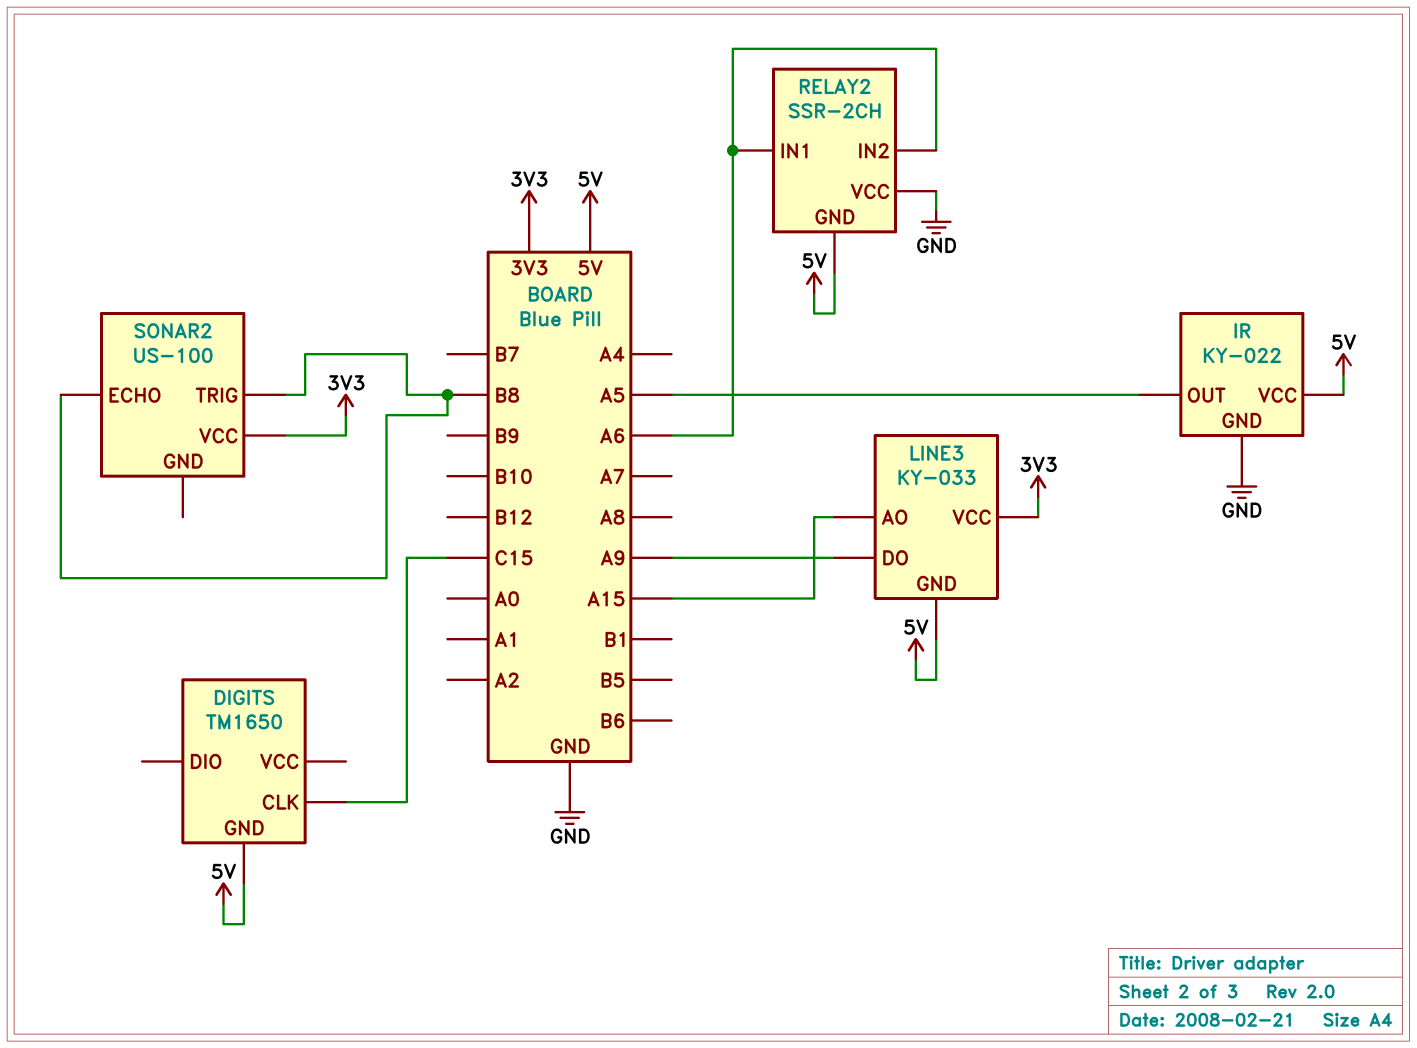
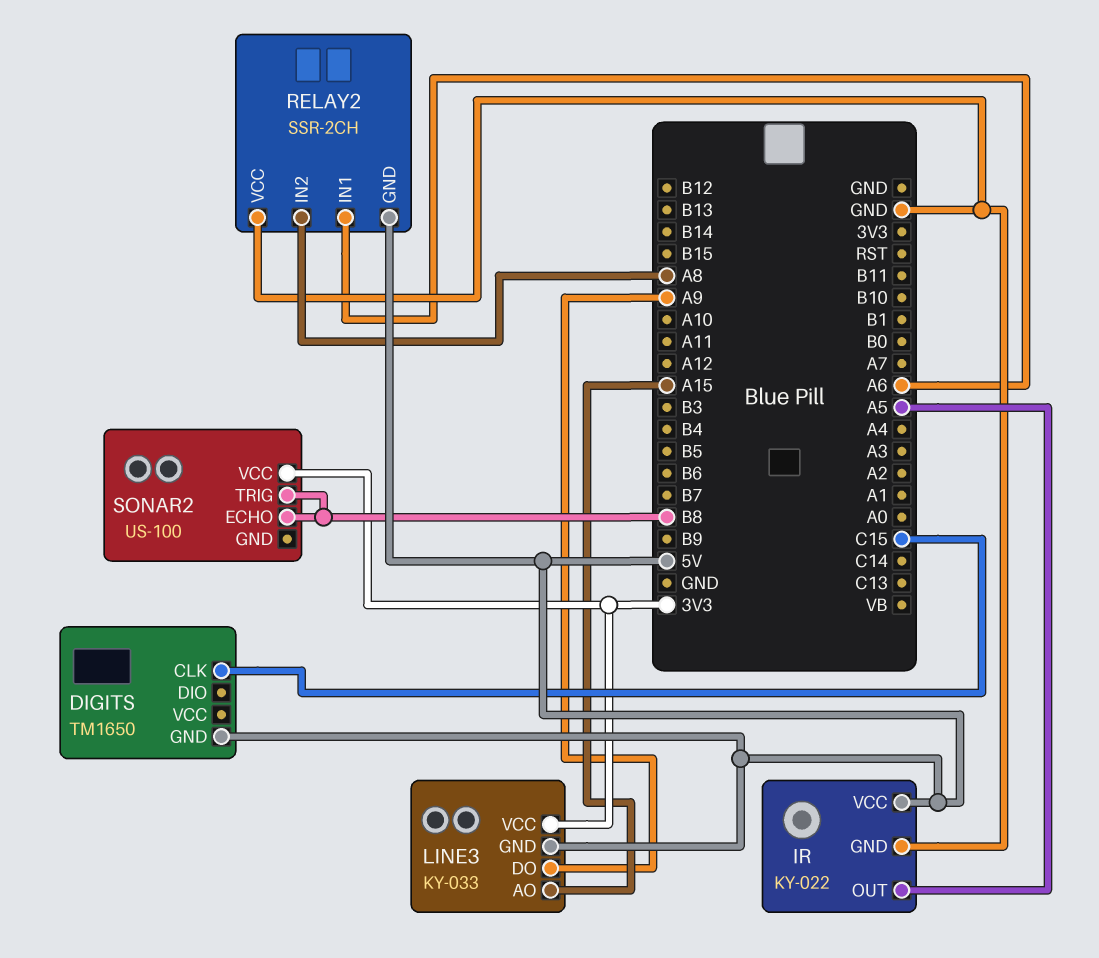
RELAY2 pin IN2: A6 -> A8

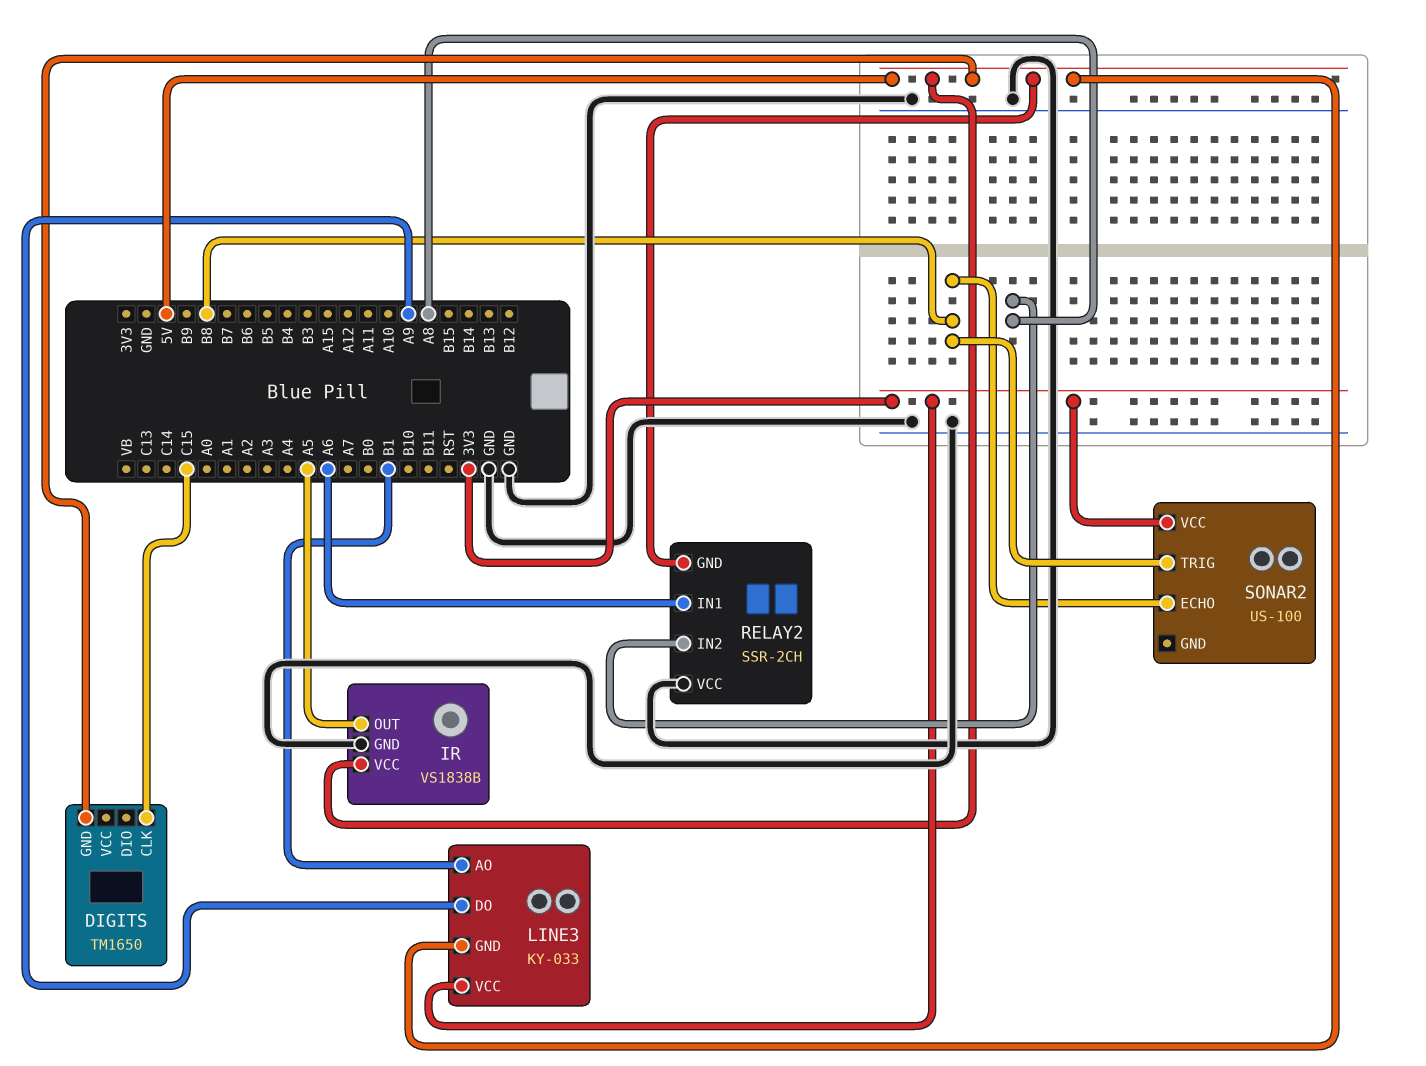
IR: KY-022 -> VS1838B
LINE3 pin AO: A15 -> B1

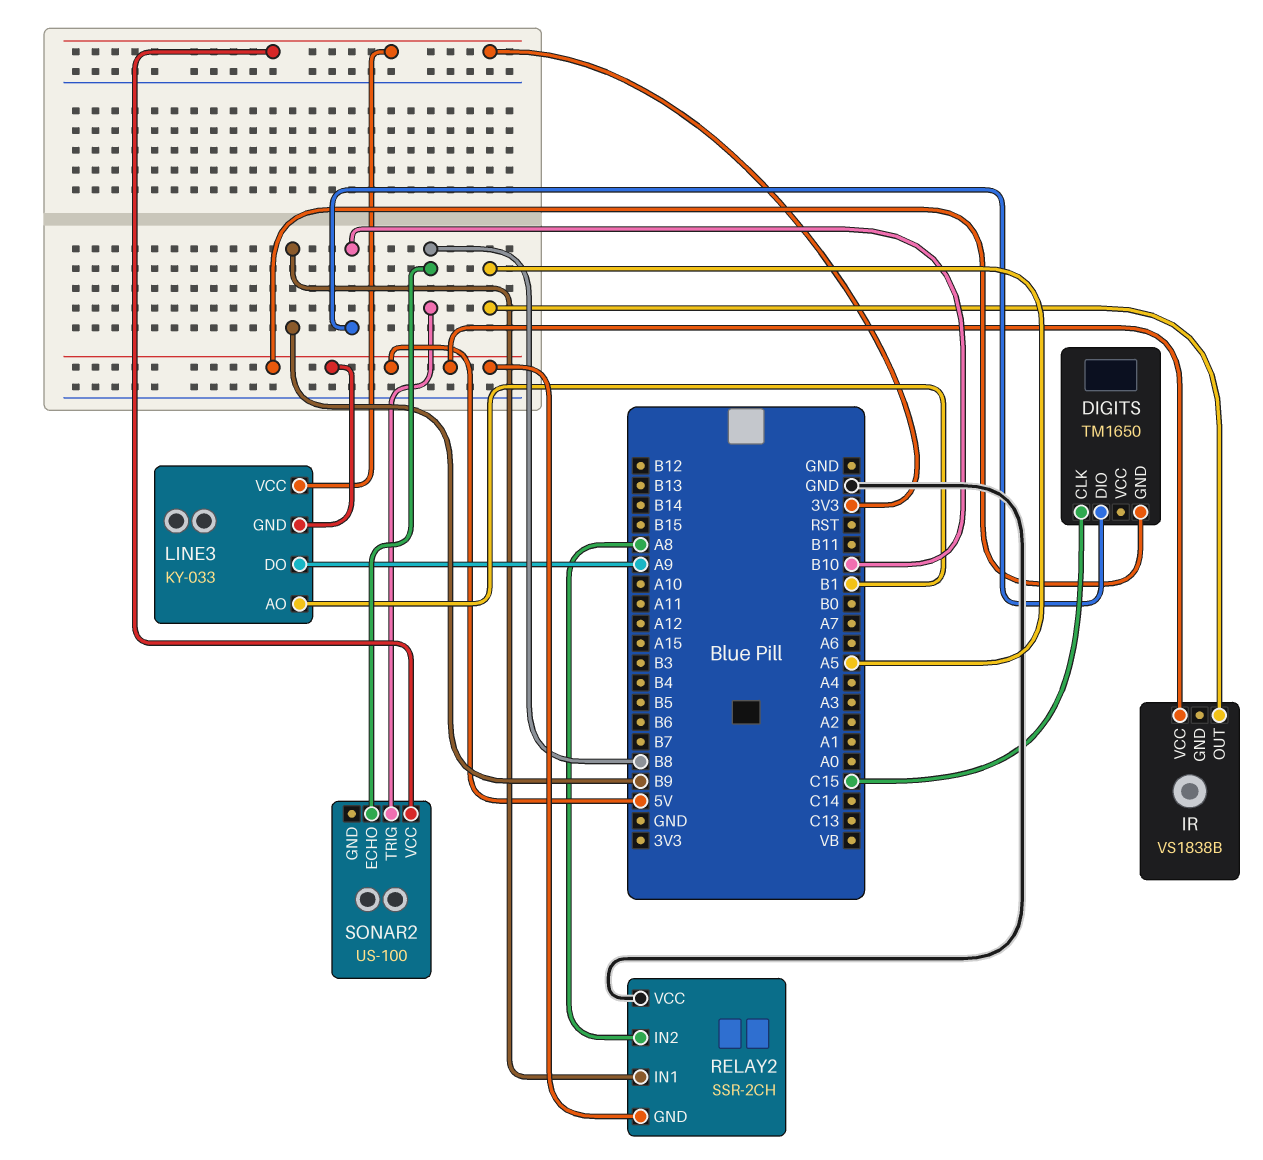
DIGITS pin DIO: none -> B10
IR pin GND: GND -> none
RELAY2 pin IN1: A6 -> B9

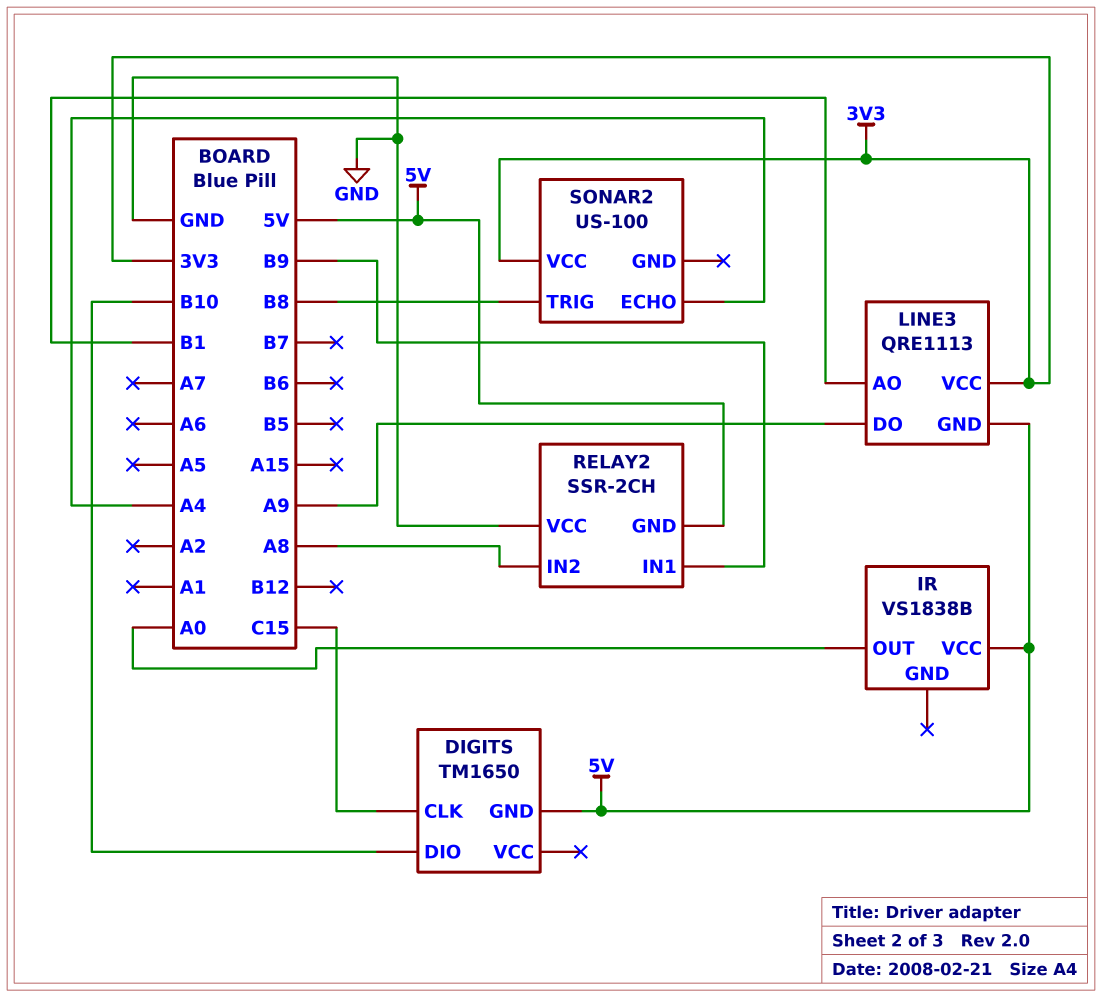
IR pin OUT: A5 -> A0
LINE3: KY-033 -> QRE1113
SONAR2 pin ECHO: B8 -> A4

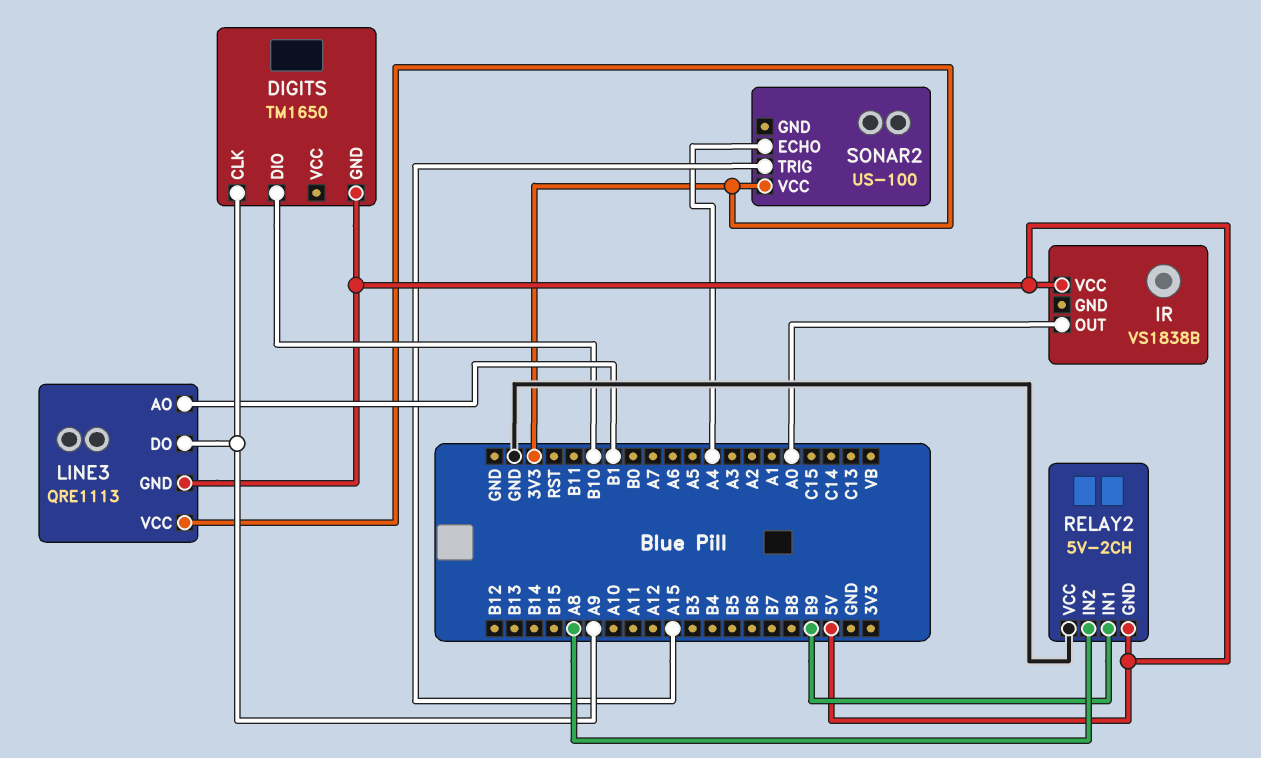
DIGITS pin CLK: C15 -> A9
RELAY2: SSR-2CH -> 5V-2CH
SONAR2 pin TRIG: B8 -> A15

